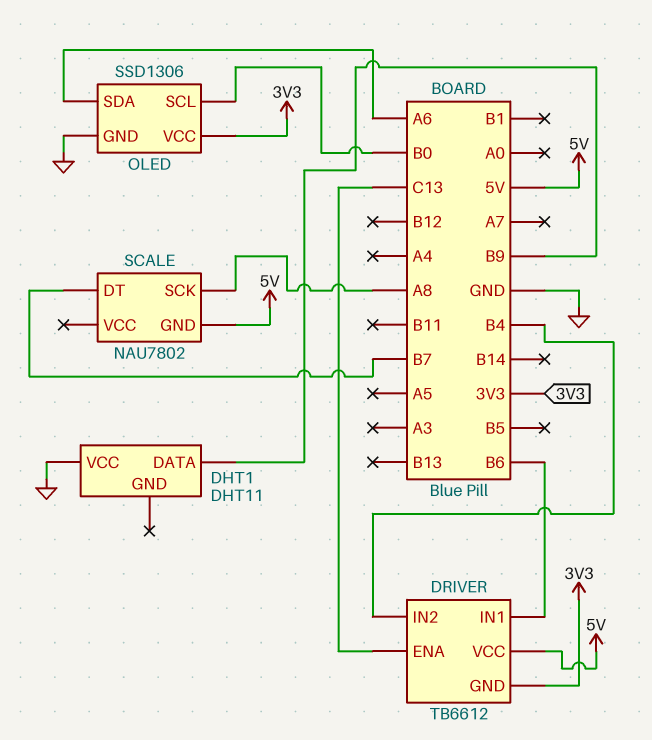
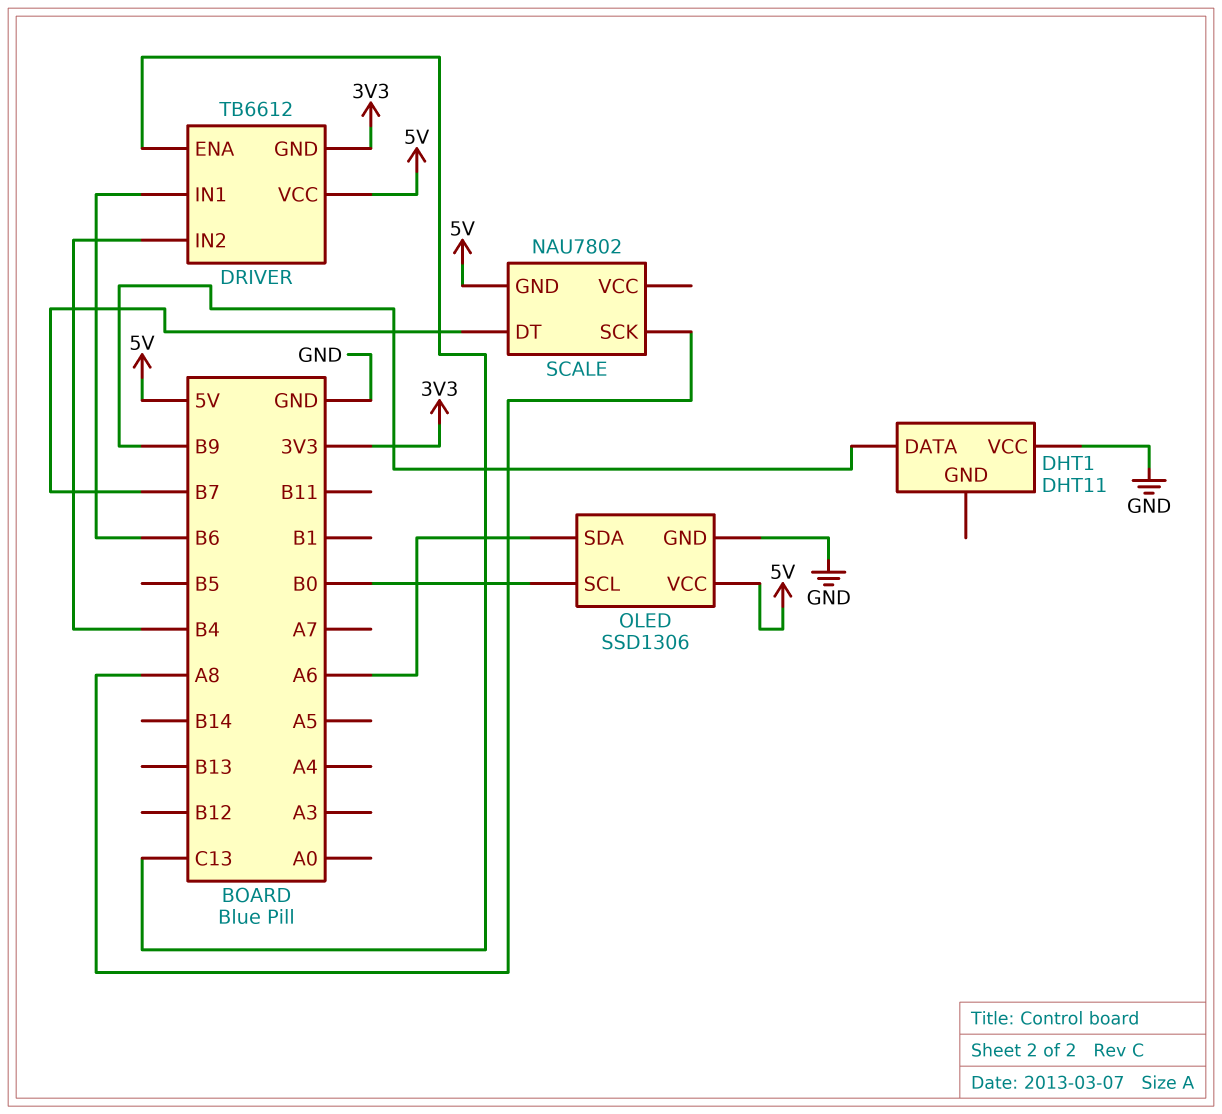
OLED pin VCC: 3V3 -> 5V

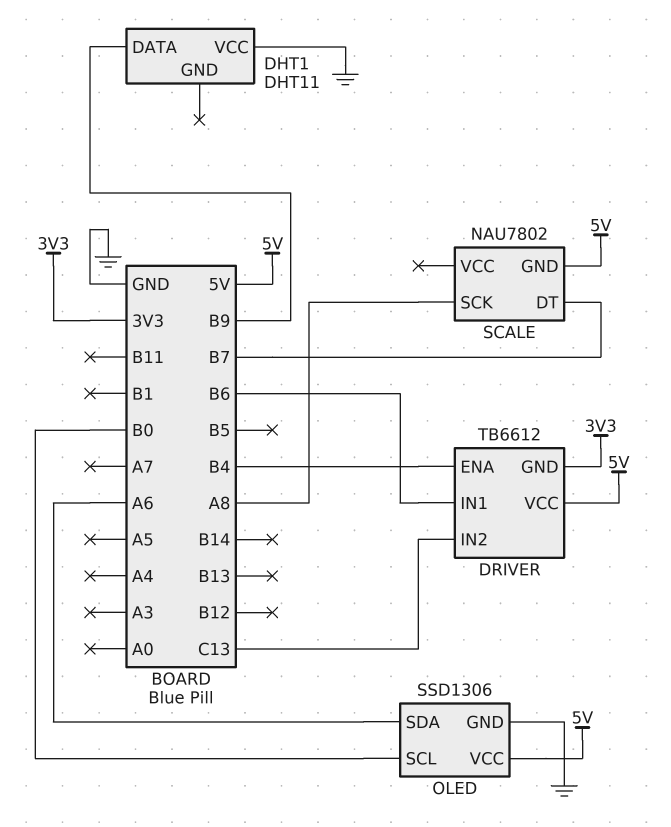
DRIVER pin ENA: C13 -> B4
DRIVER pin IN2: B4 -> C13

